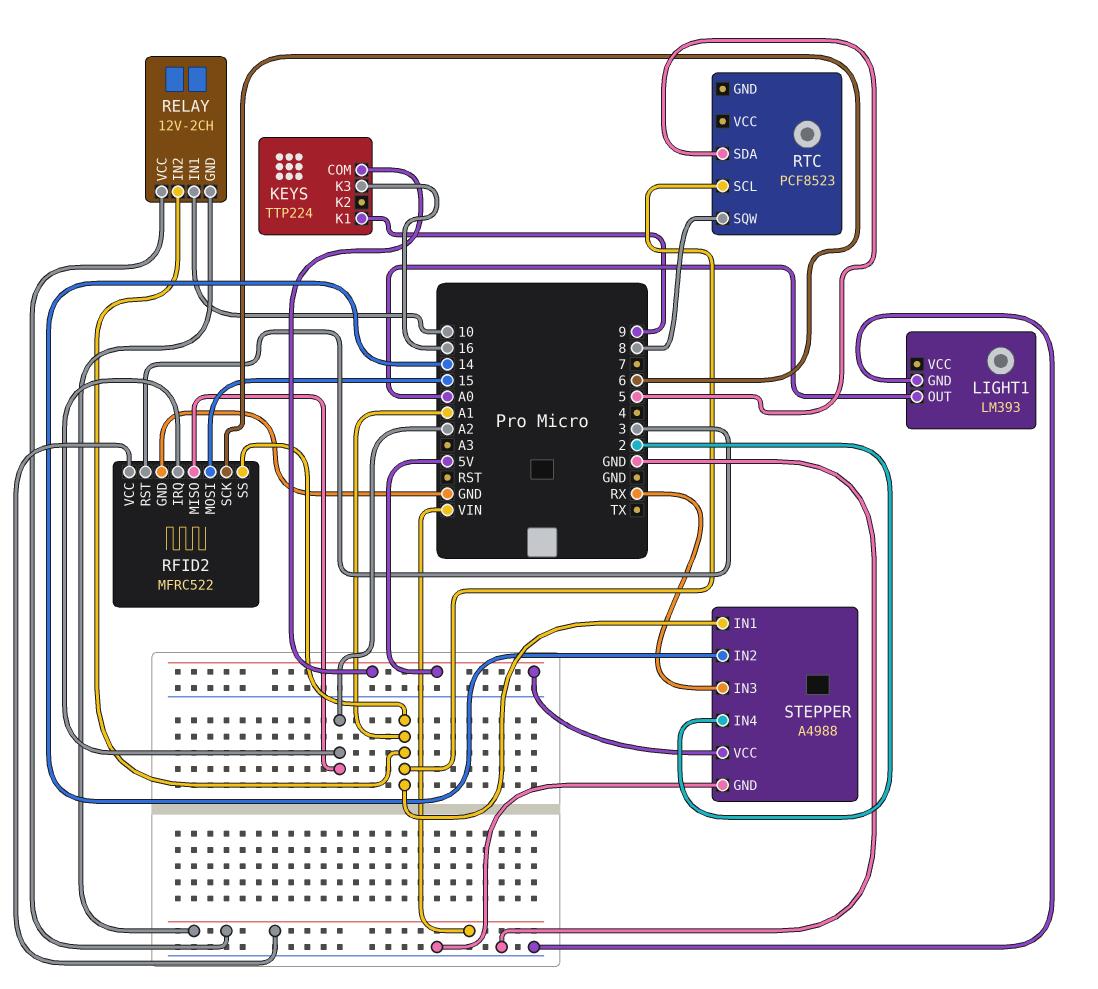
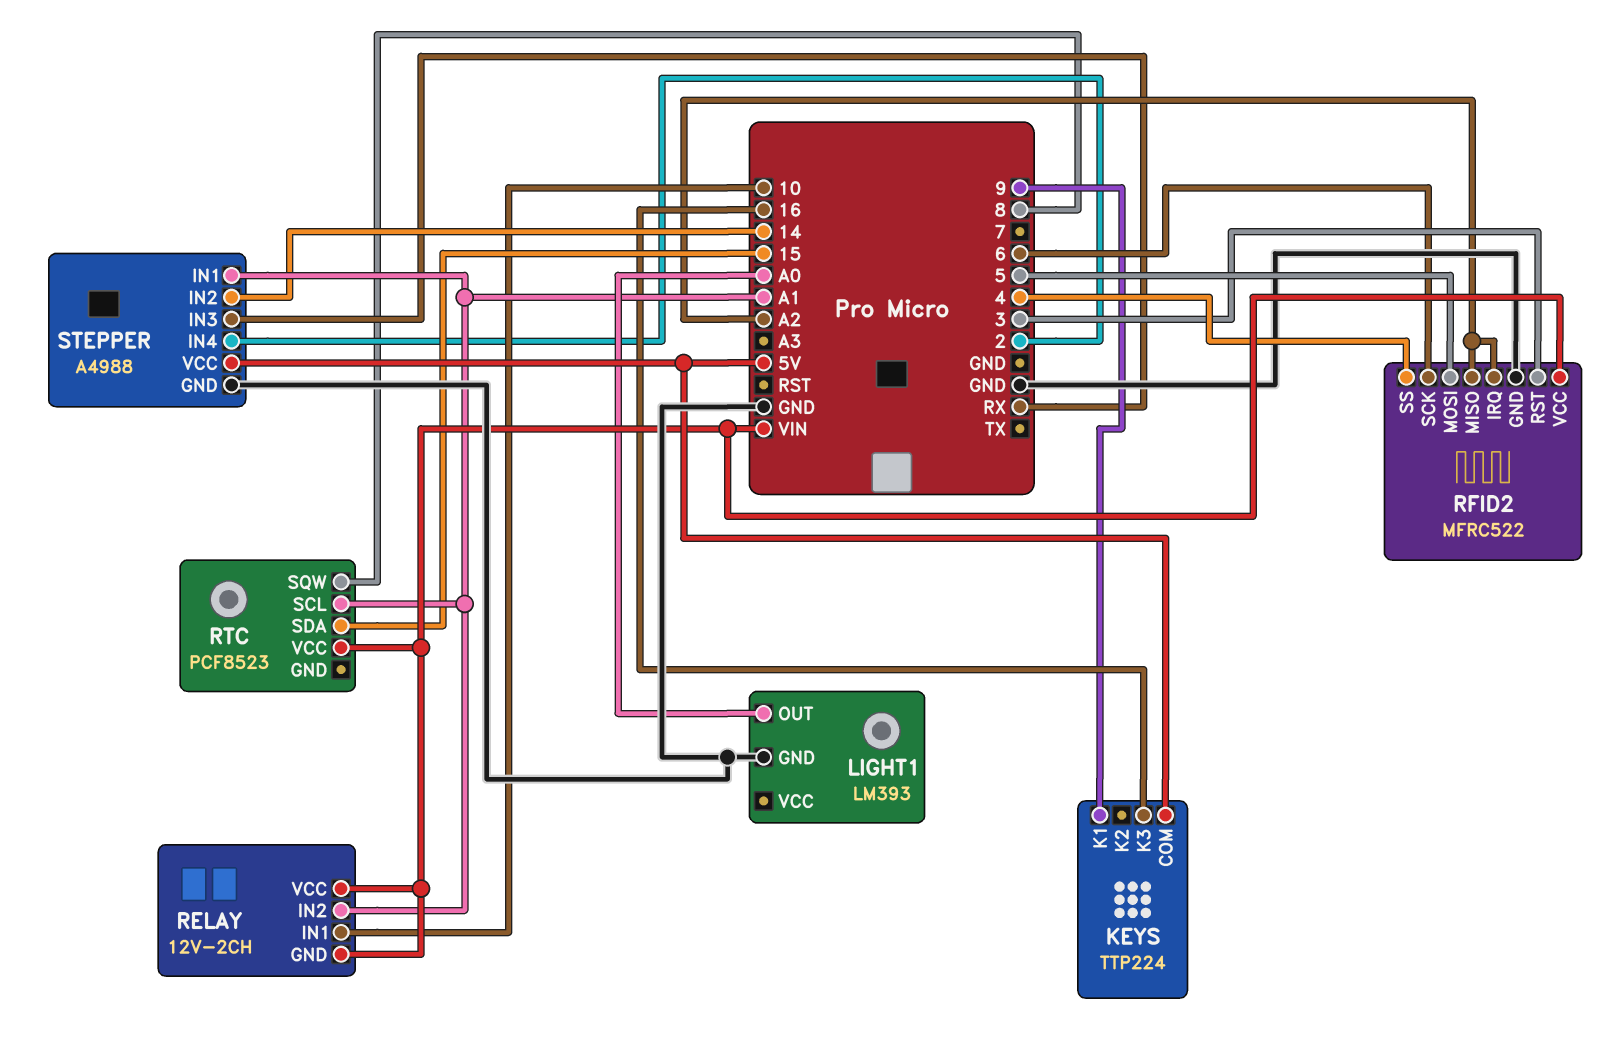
RFID2 pin MOSI: 15 -> 5
RFID2 pin SS: A1 -> 4
RTC pin SDA: 5 -> 15
RTC pin VCC: none -> VIN

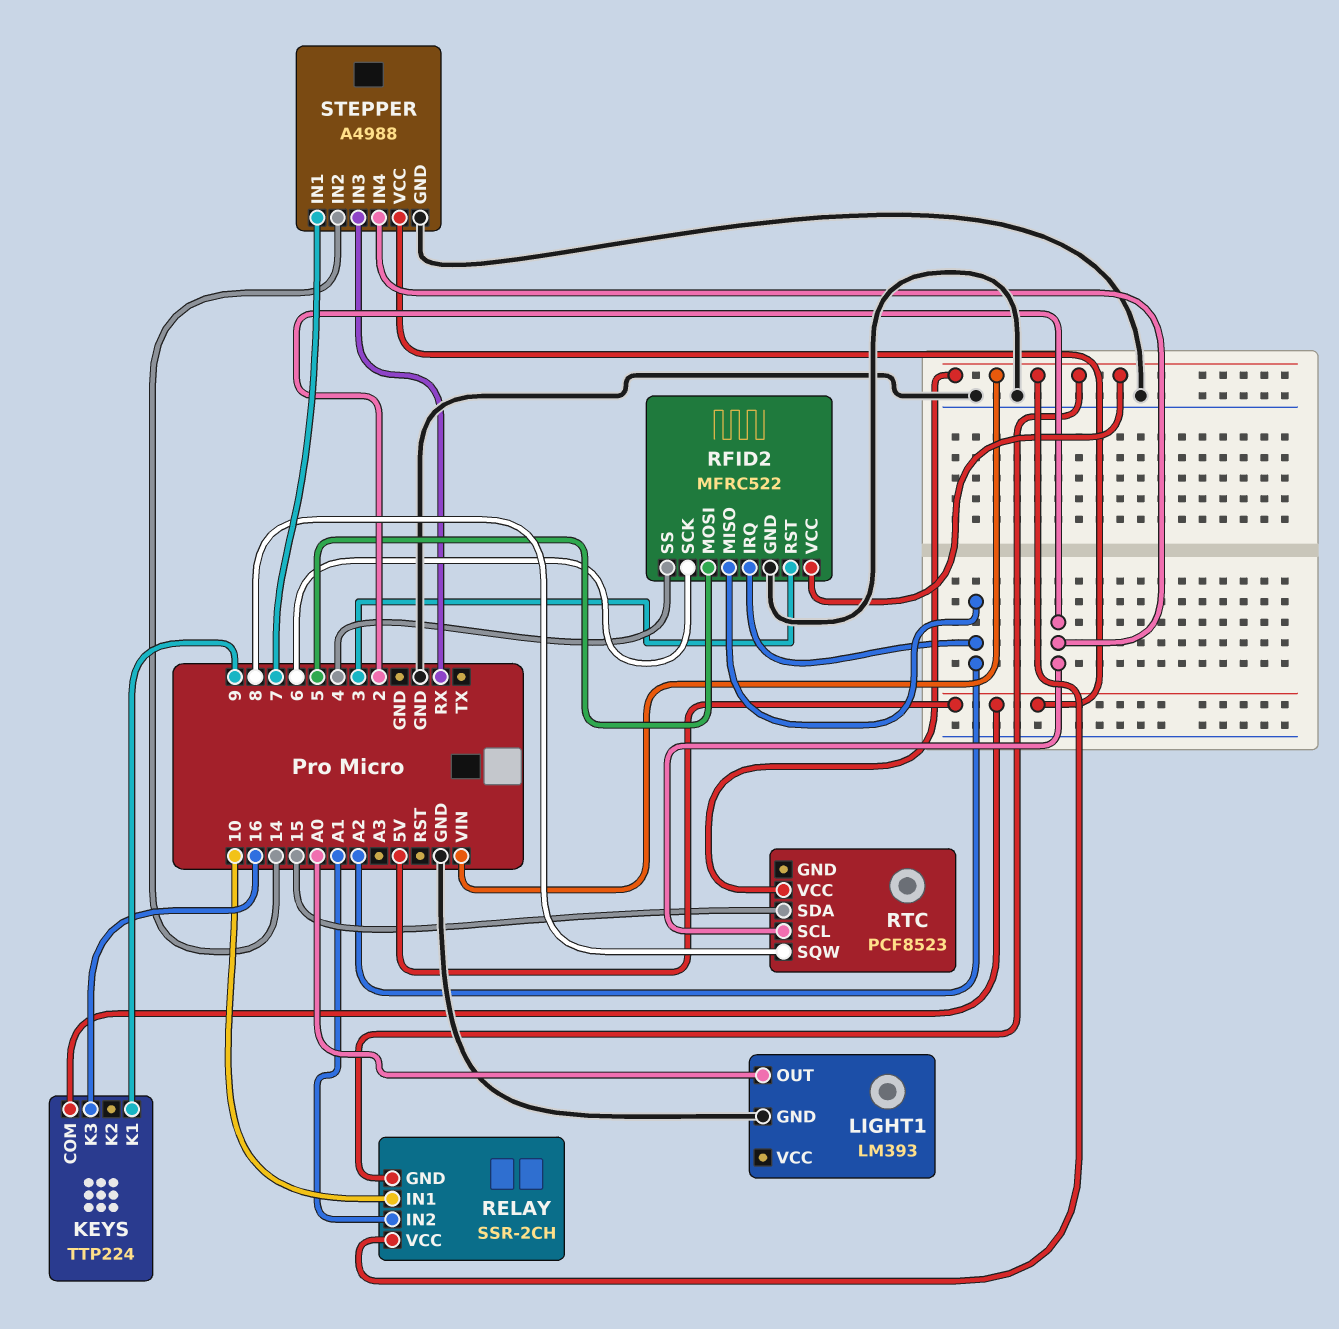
RELAY: 12V-2CH -> SSR-2CH
RTC pin SCL: A1 -> 2
STEPPER pin IN1: A1 -> 7

